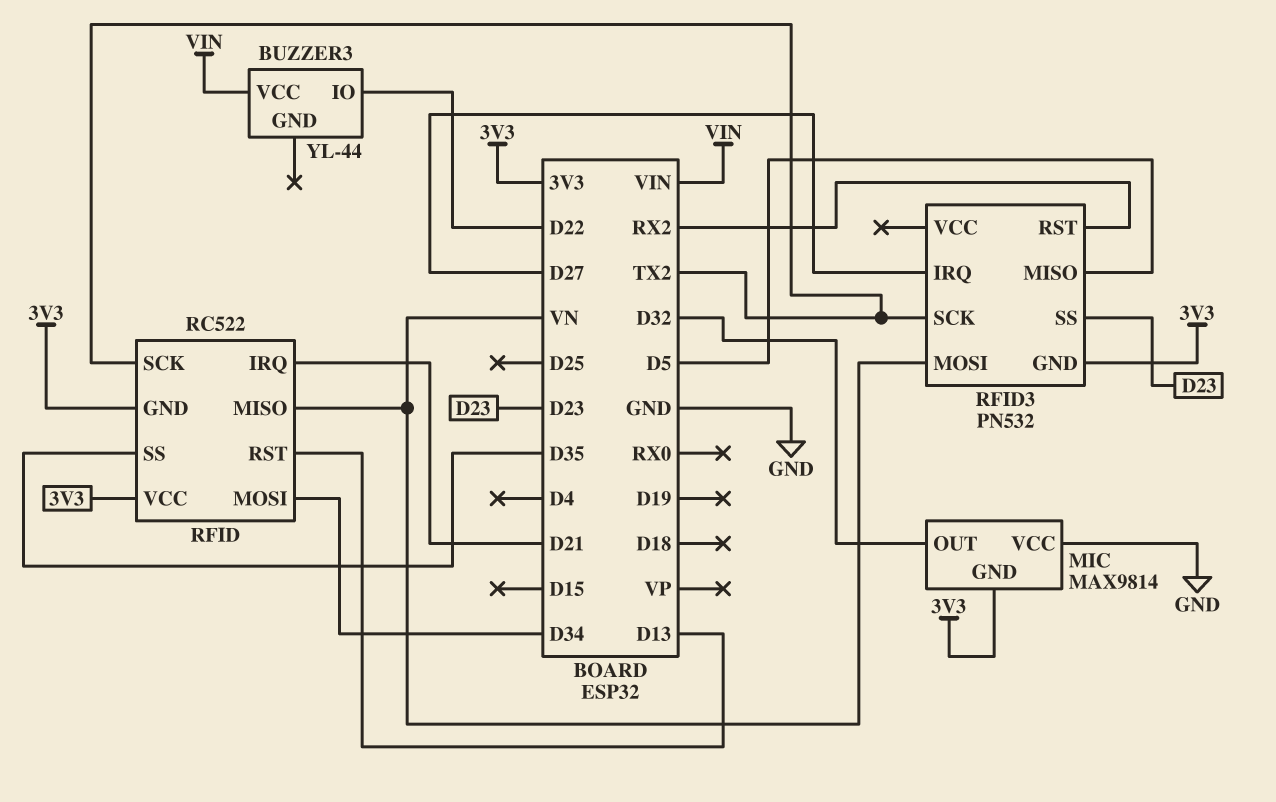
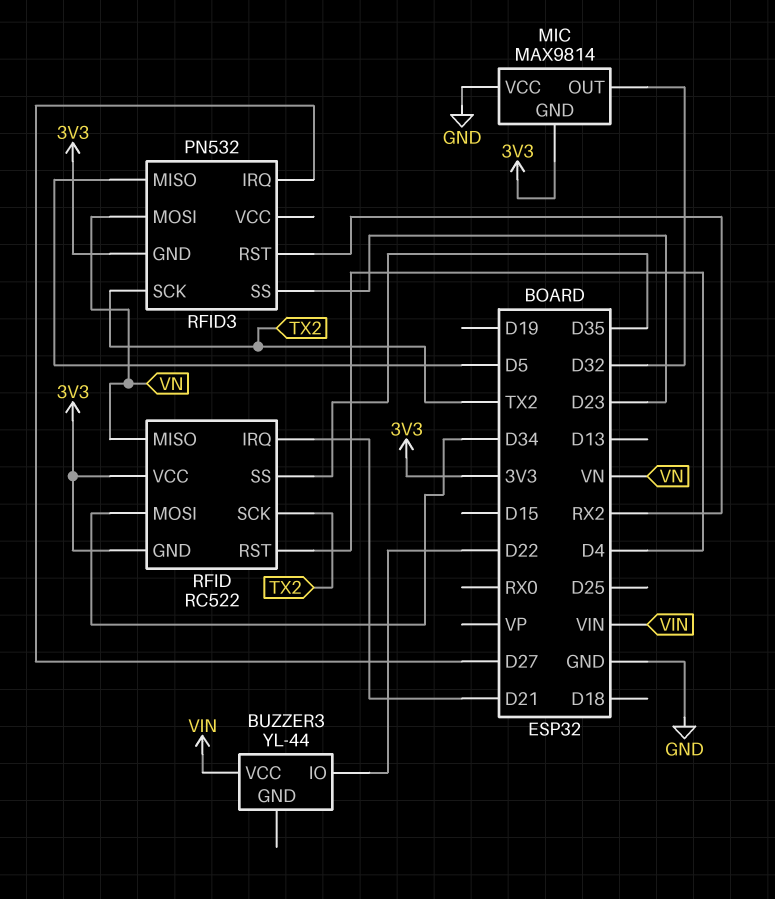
RFID pin RST: D13 -> D4

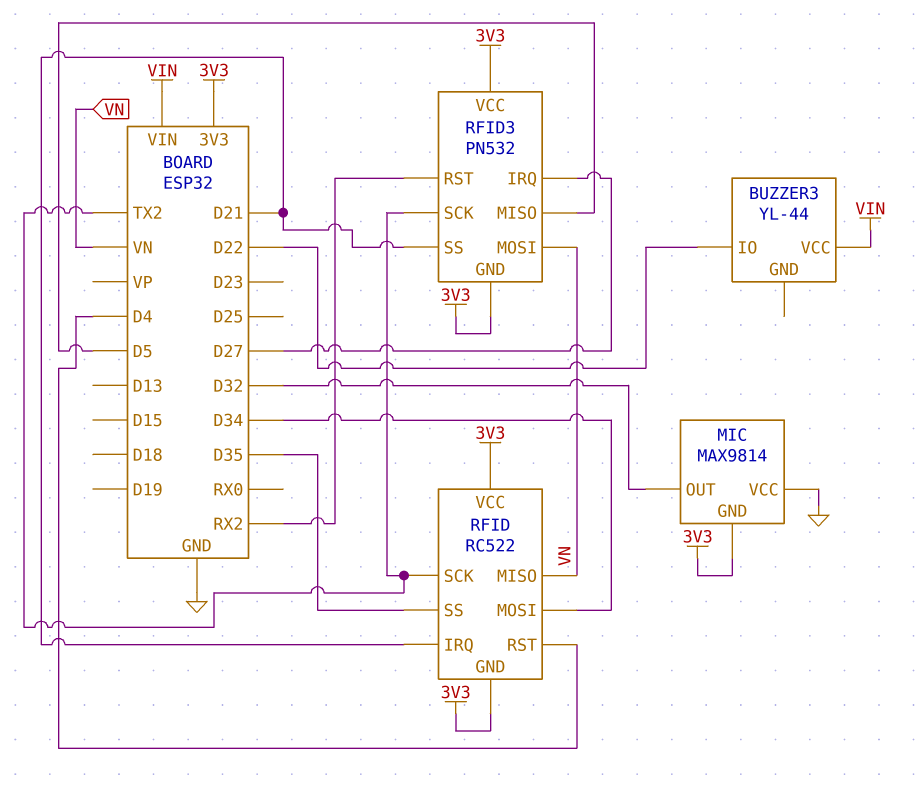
RFID3 pin SS: D23 -> D21
RFID3 pin VCC: none -> 3V3

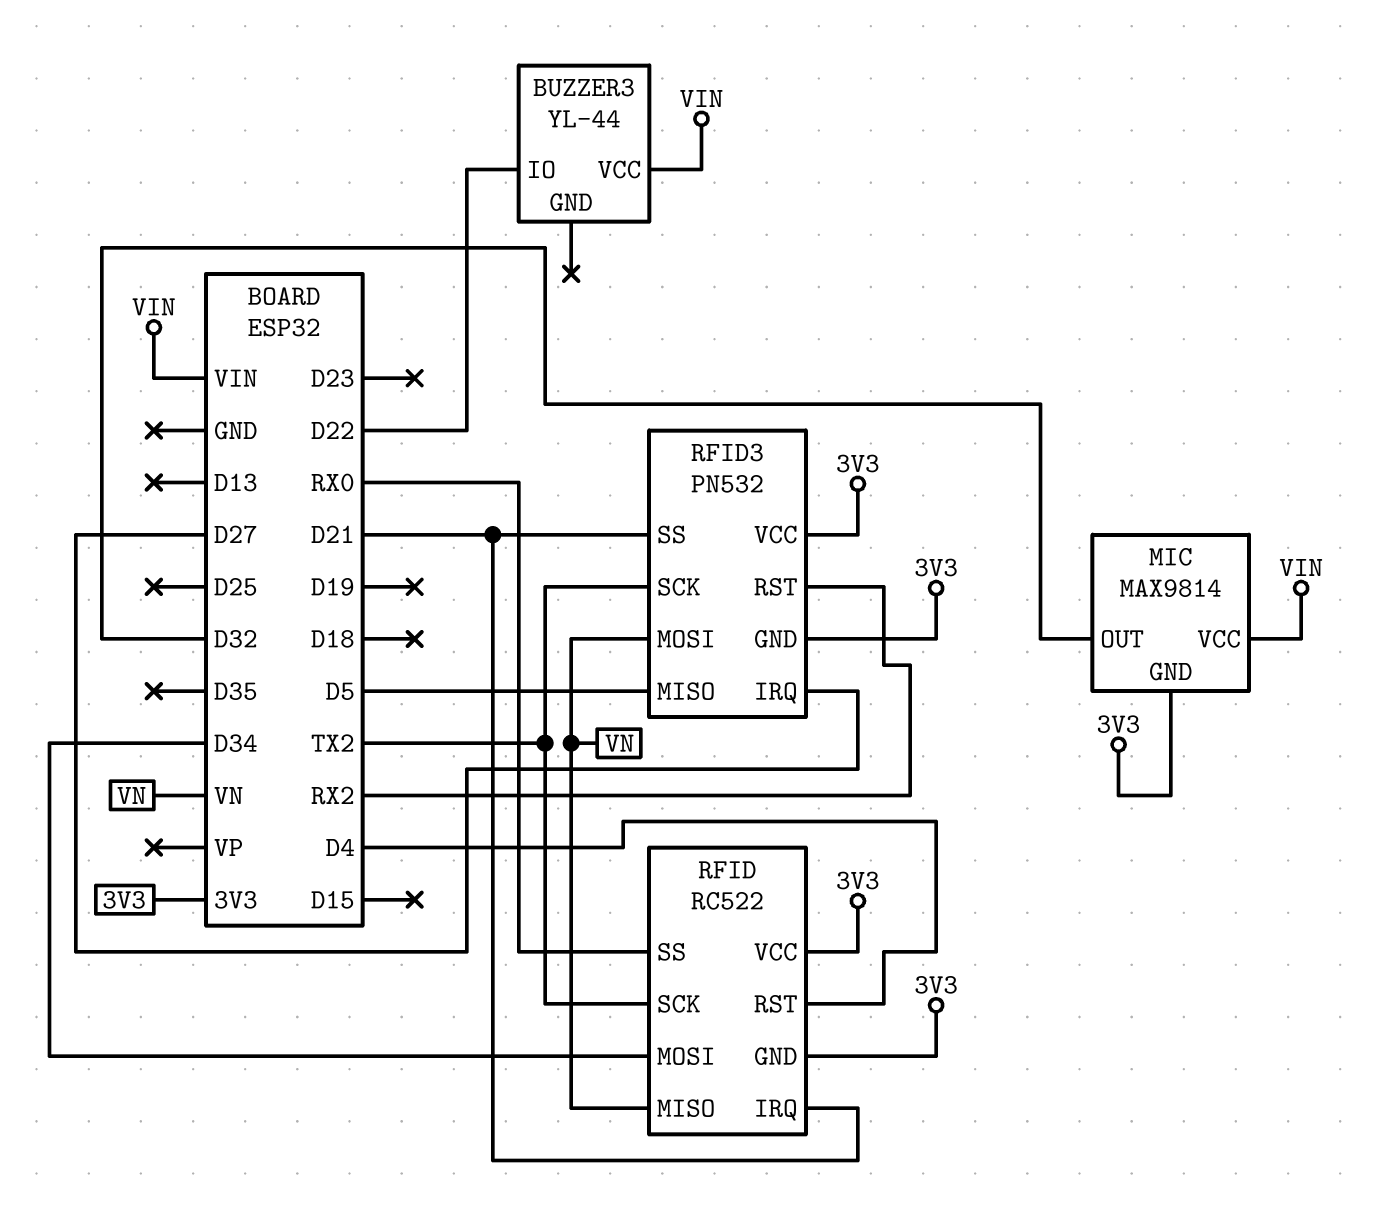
MIC pin VCC: GND -> VIN
RFID pin SS: D35 -> RX0

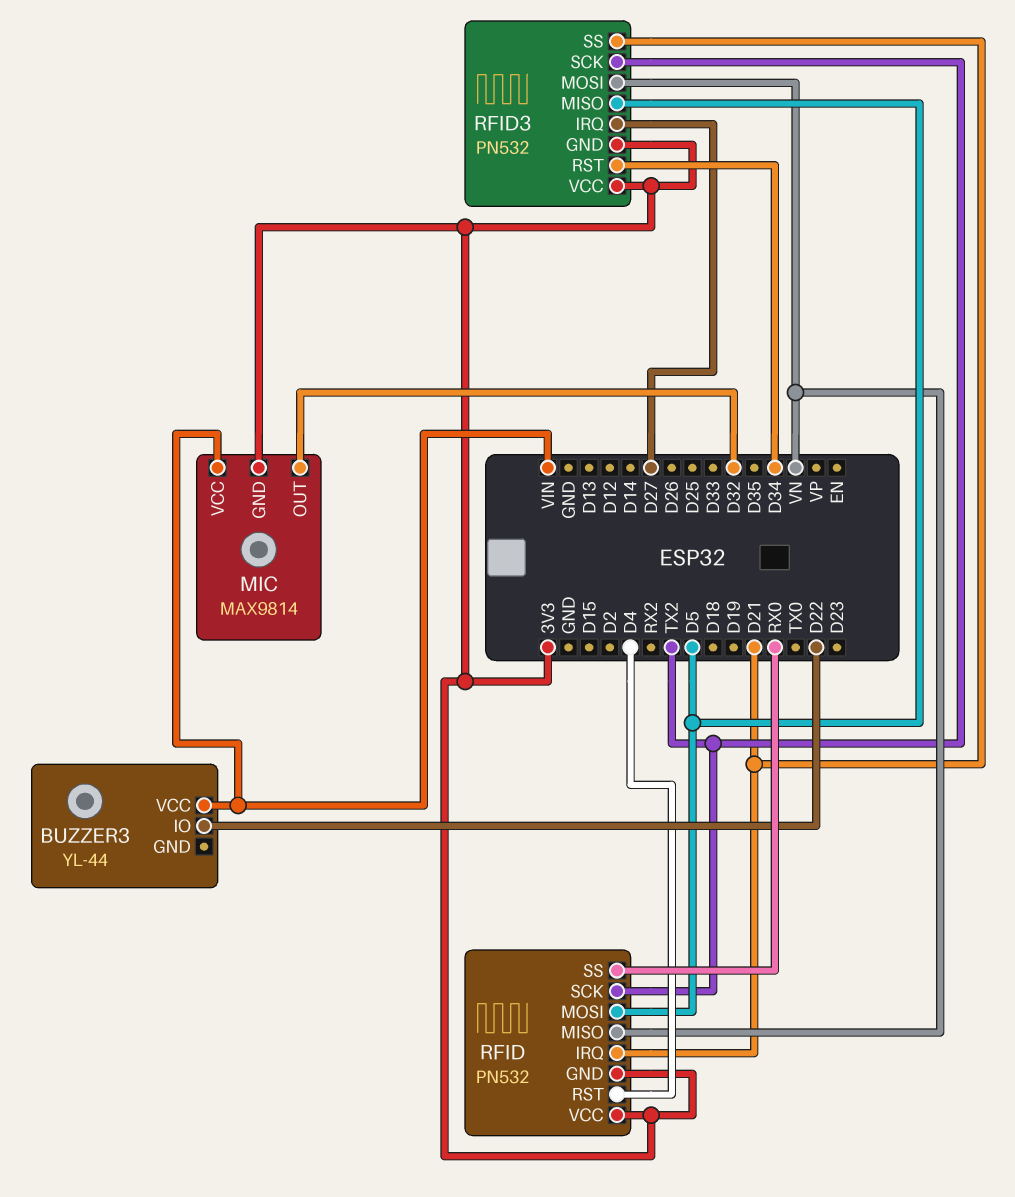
RFID: RC522 -> PN532
RFID pin MOSI: D34 -> D5
RFID3 pin RST: RX2 -> D34

